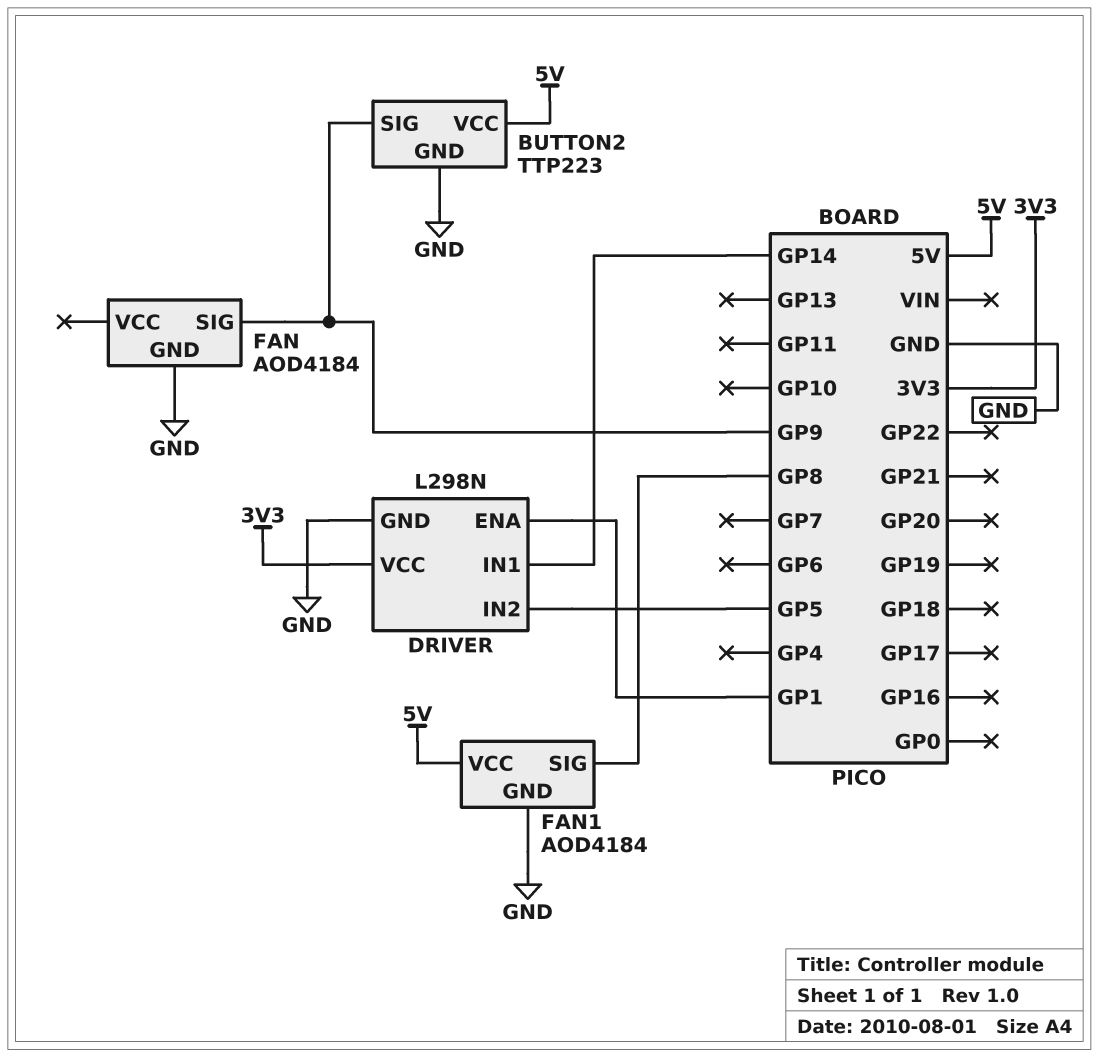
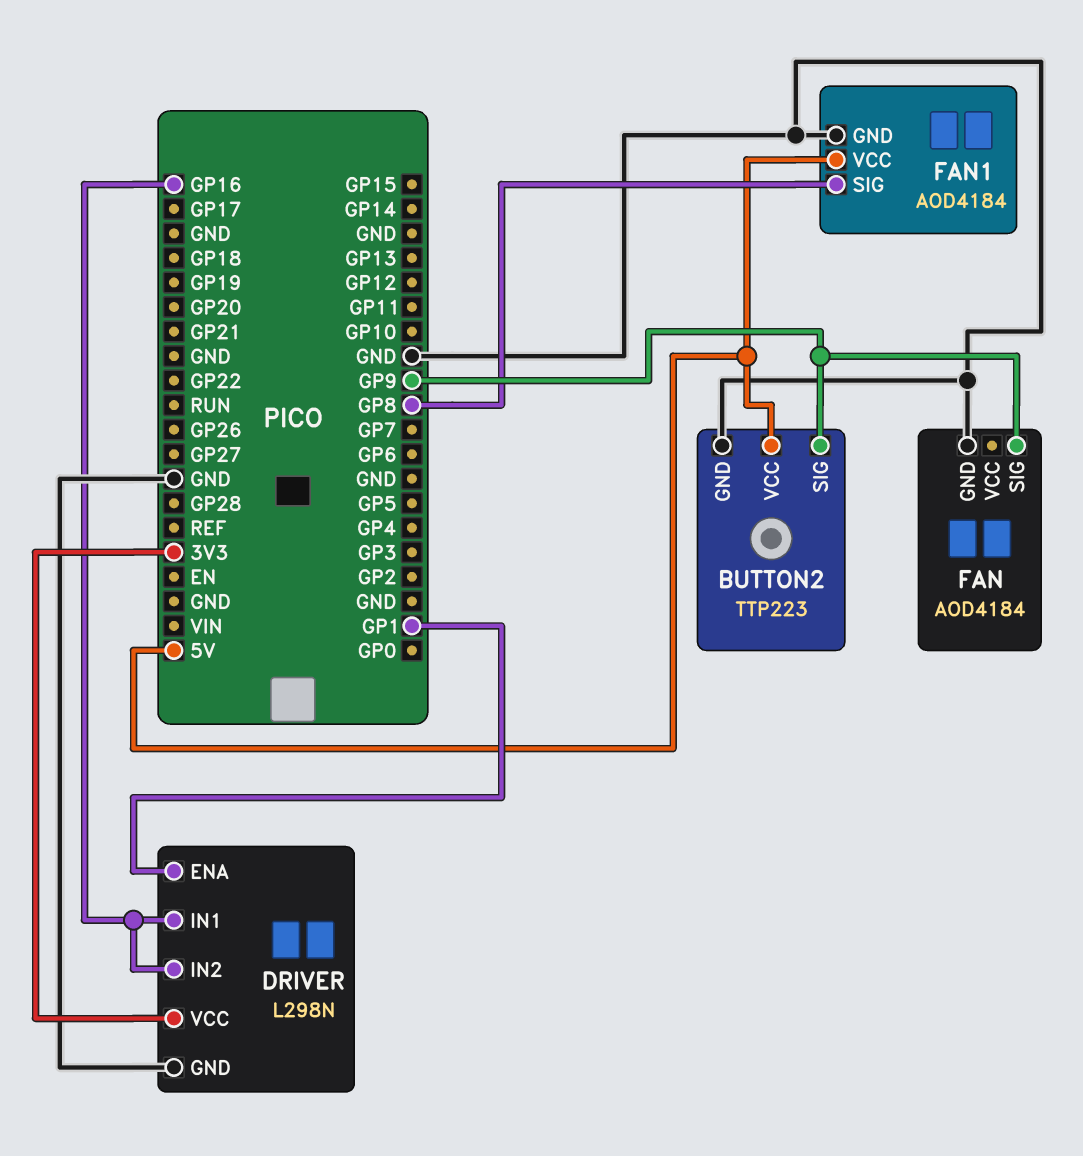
DRIVER pin IN1: GP14 -> GP16
DRIVER pin IN2: GP5 -> GP16

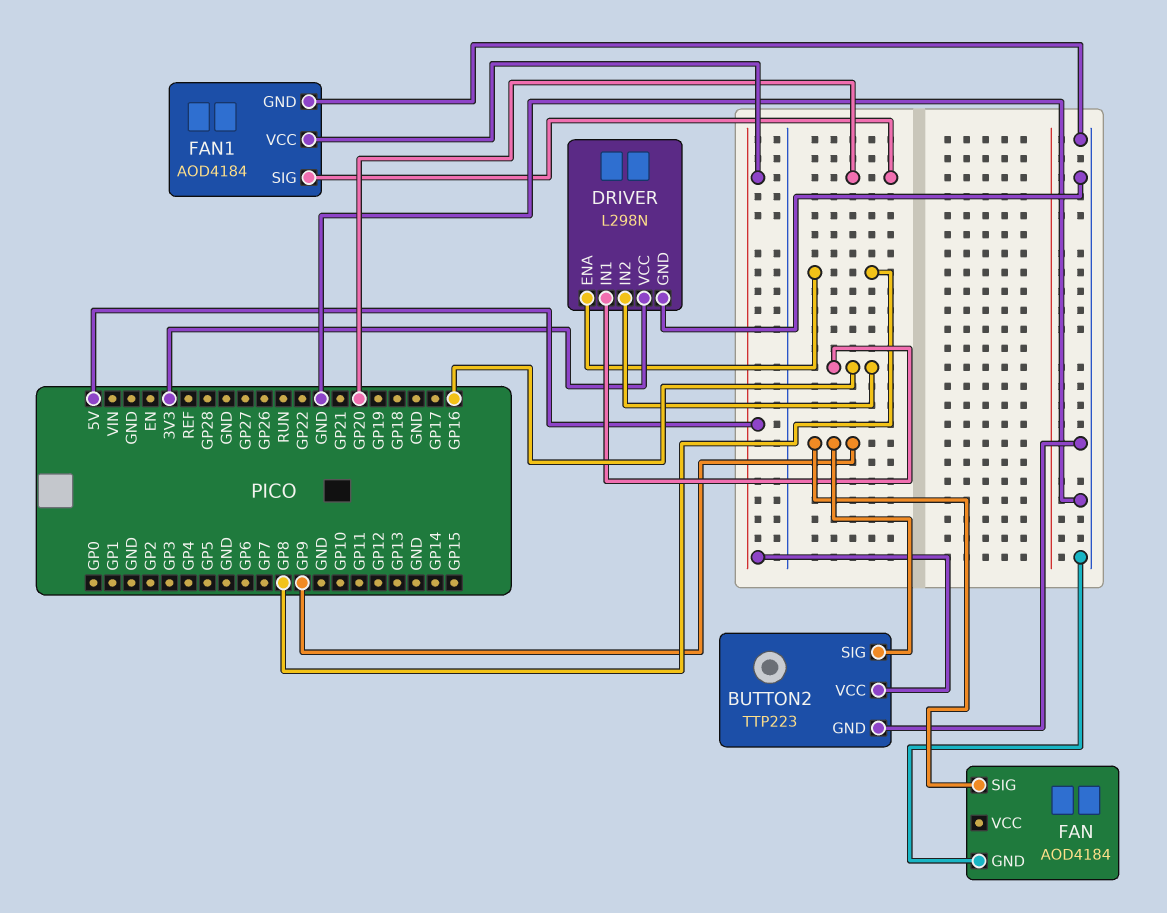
DRIVER pin ENA: GP1 -> GP8
FAN1 pin SIG: GP8 -> GP20

